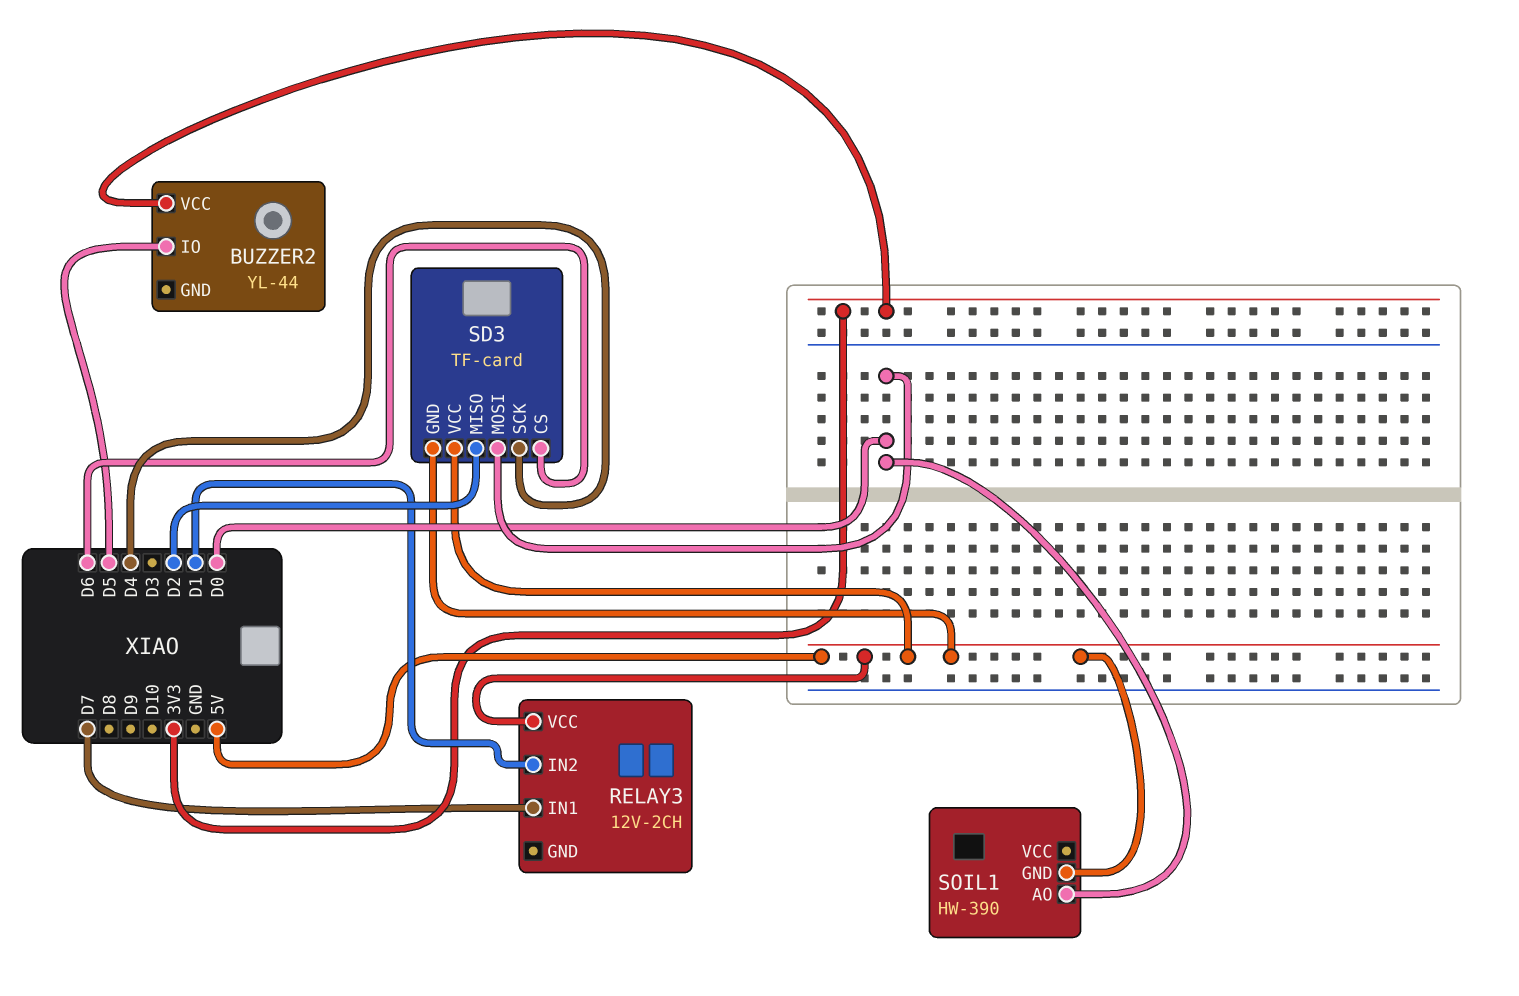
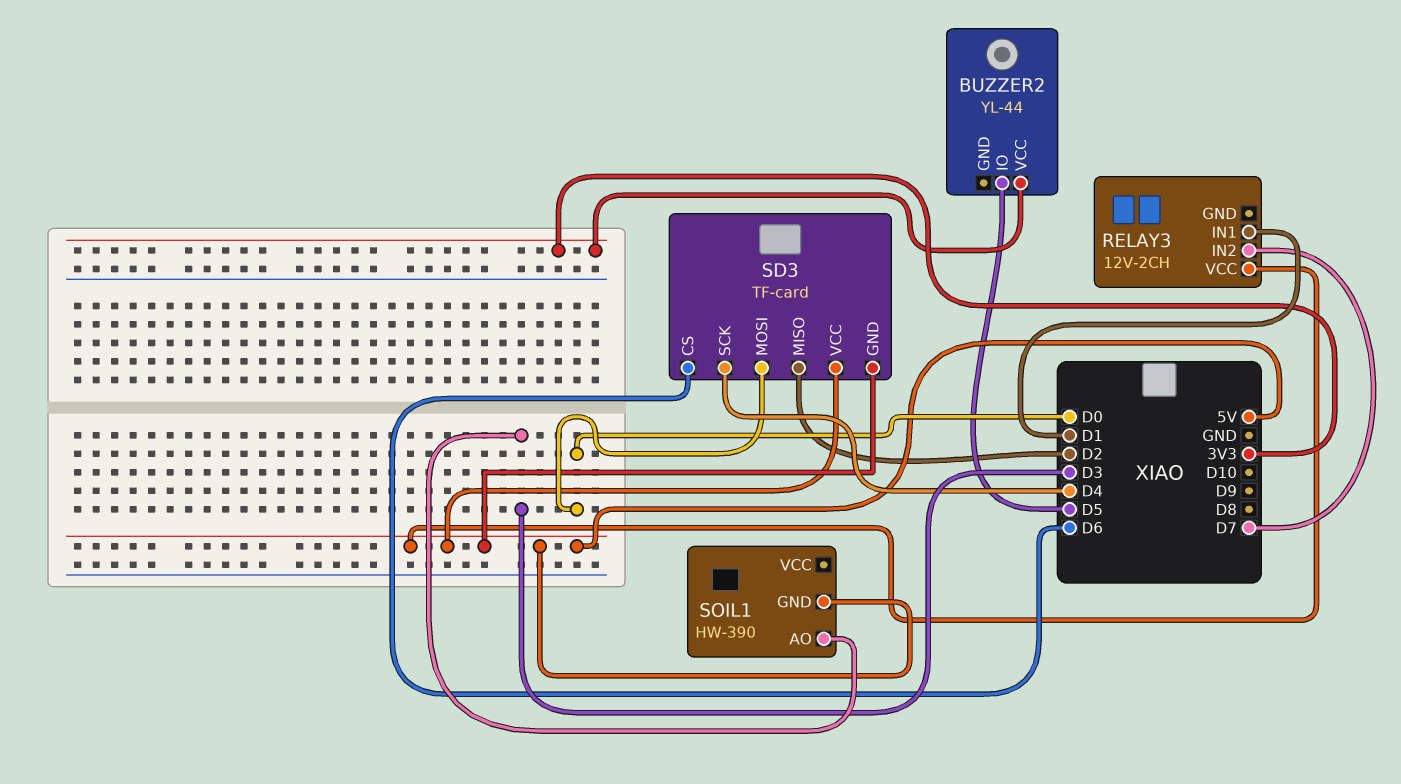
RELAY3 pin IN1: D7 -> D1
RELAY3 pin IN2: D1 -> D7
SOIL1 pin AO: D0 -> D3

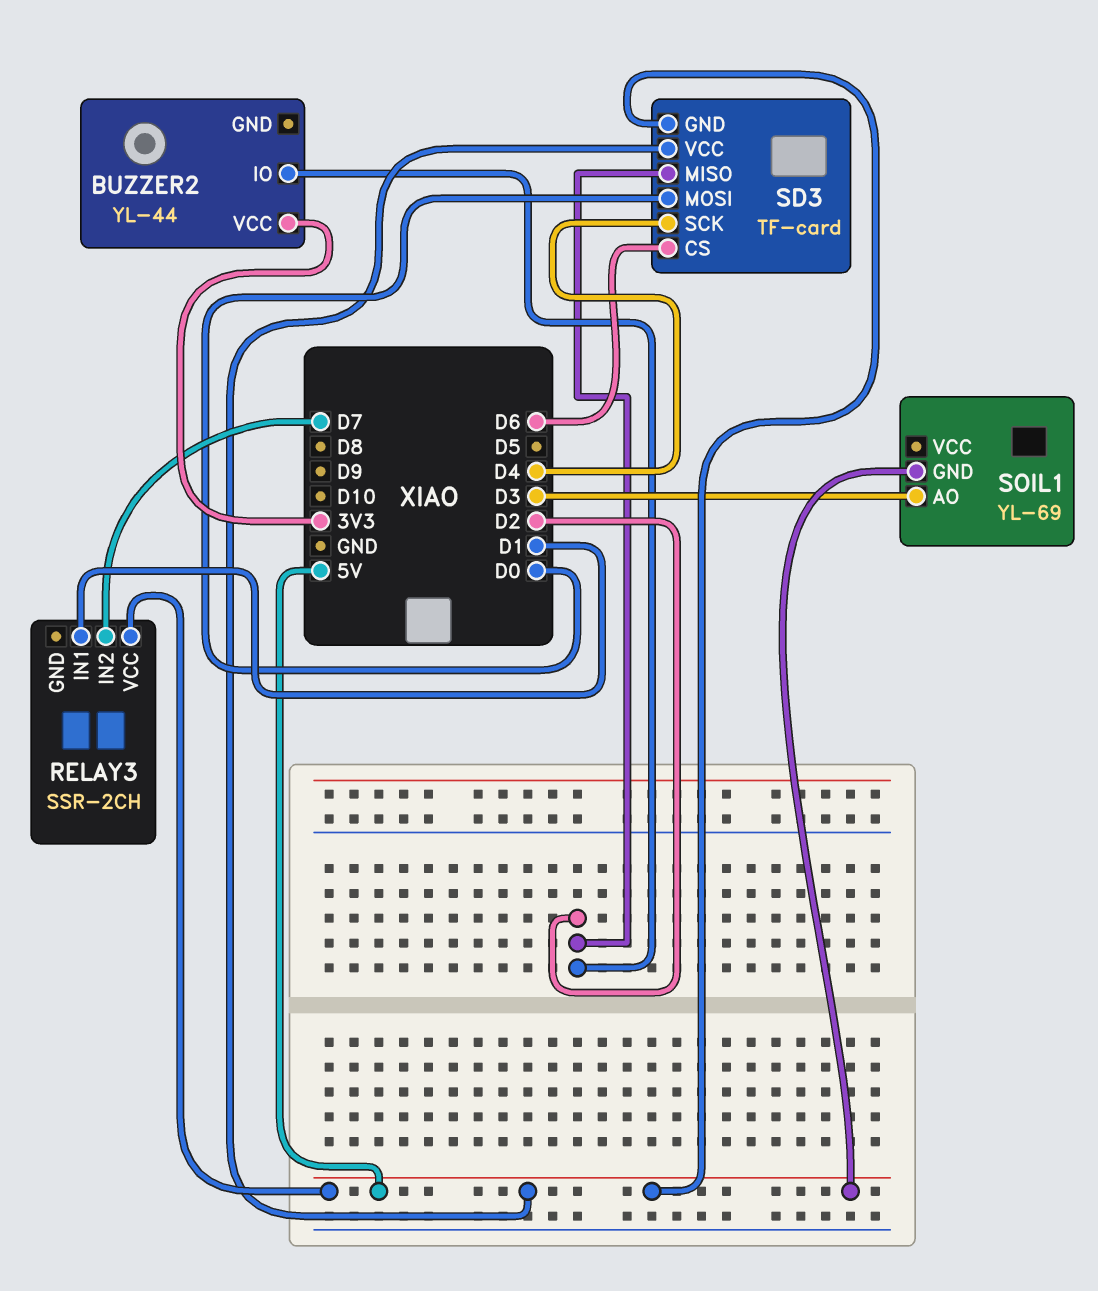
BUZZER2 pin IO: D5 -> D2
RELAY3: 12V-2CH -> SSR-2CH
SOIL1: HW-390 -> YL-69

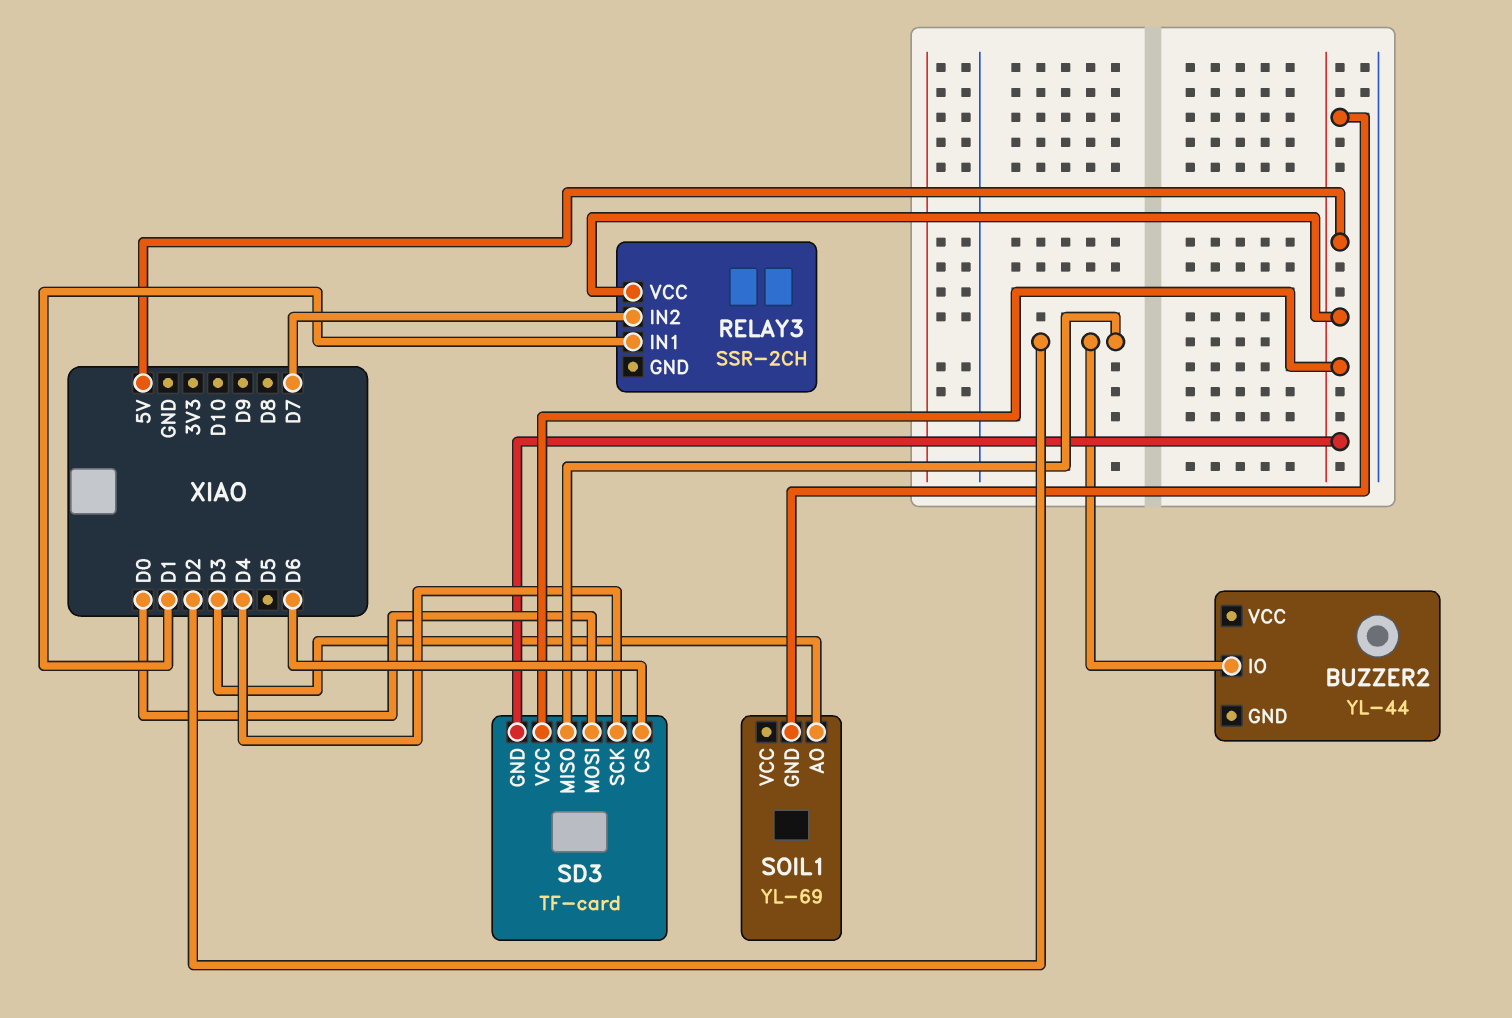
BUZZER2 pin VCC: 3V3 -> none

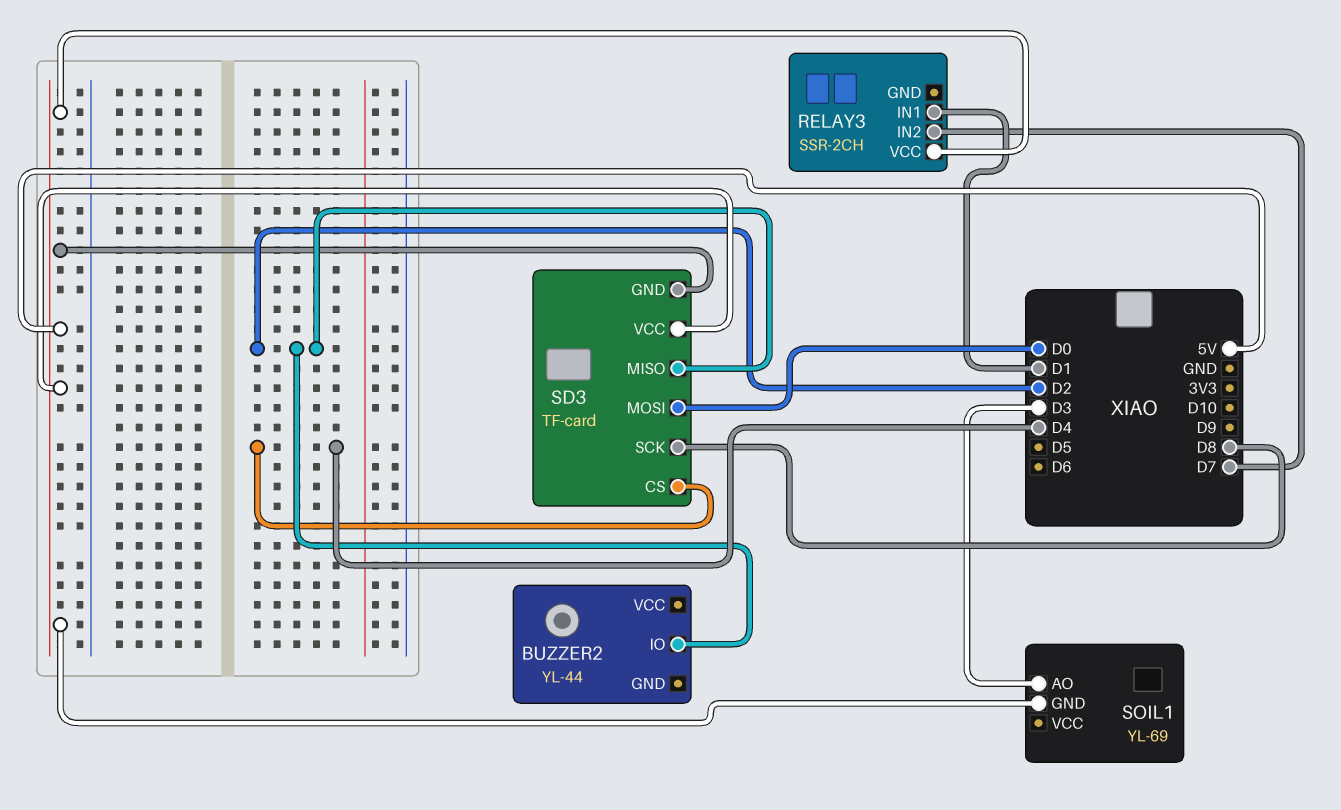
SD3 pin CS: D6 -> D4
SD3 pin SCK: D4 -> D8

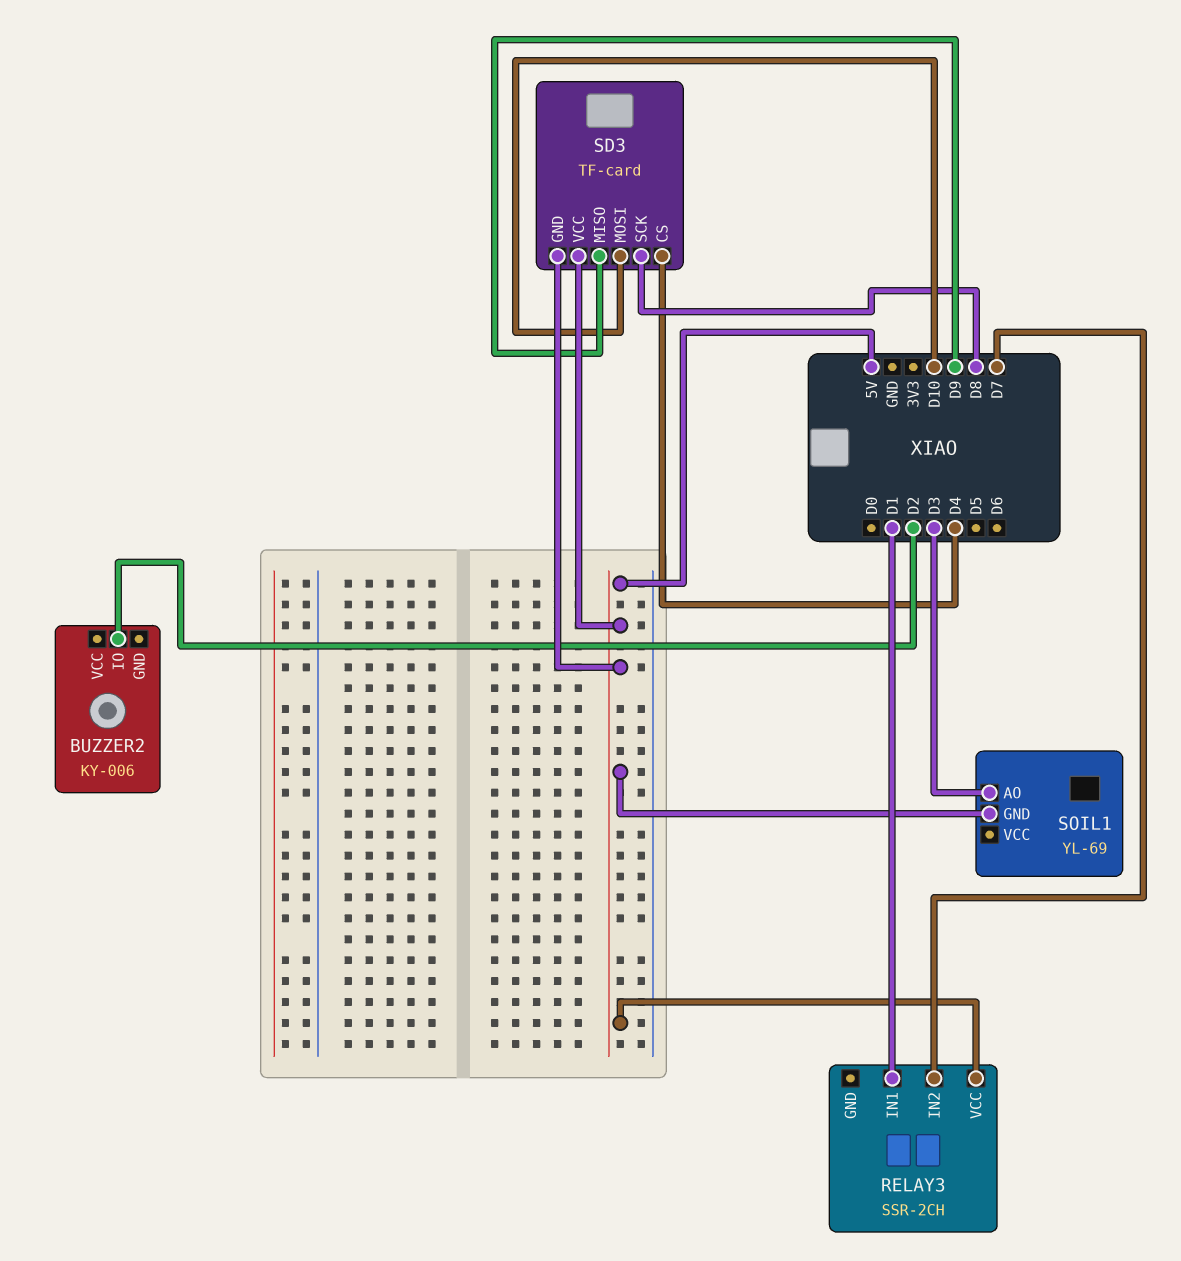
BUZZER2: YL-44 -> KY-006
SD3 pin MISO: D2 -> D9
SD3 pin MOSI: D0 -> D10

